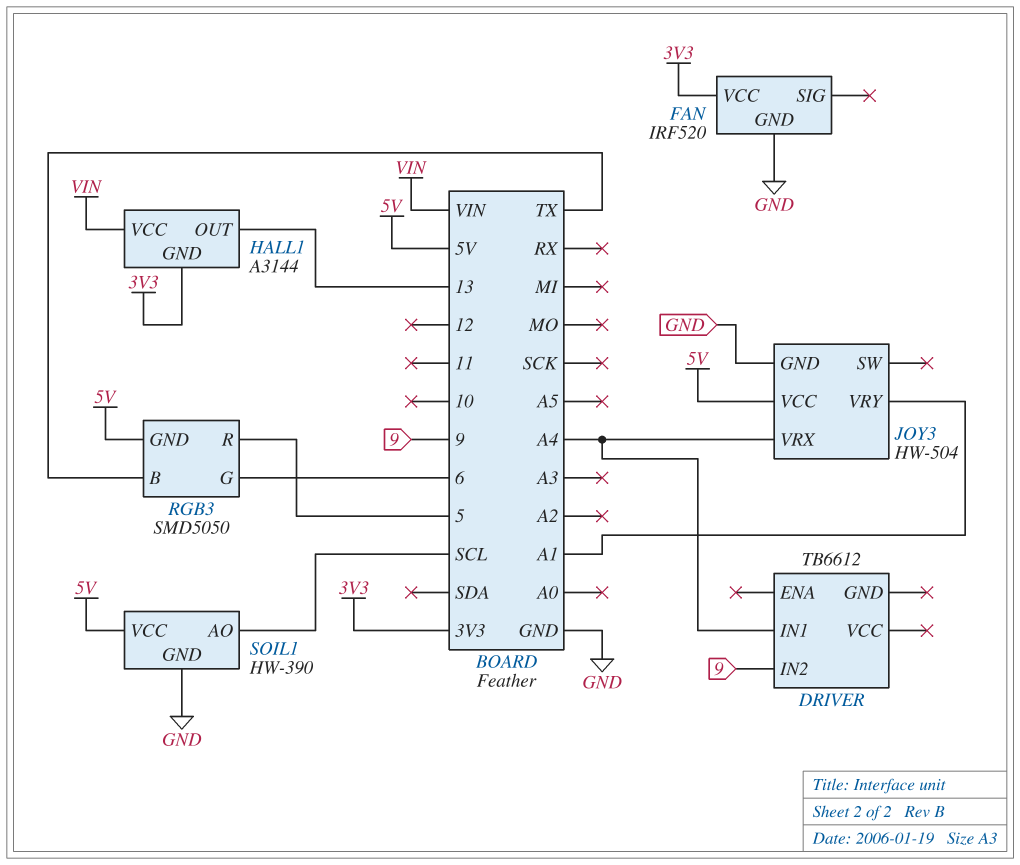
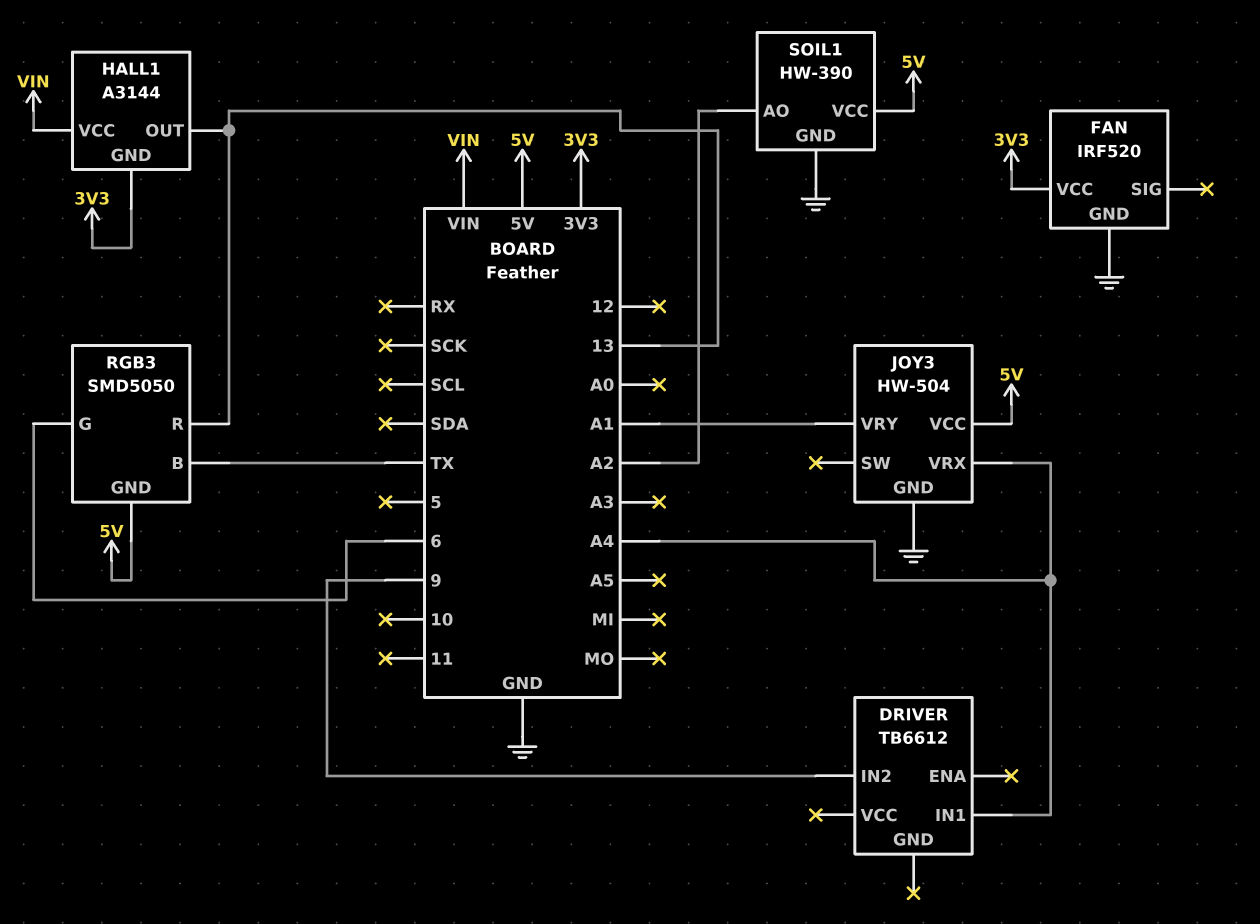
RGB3 pin R: 5 -> 13
SOIL1 pin AO: SCL -> A2

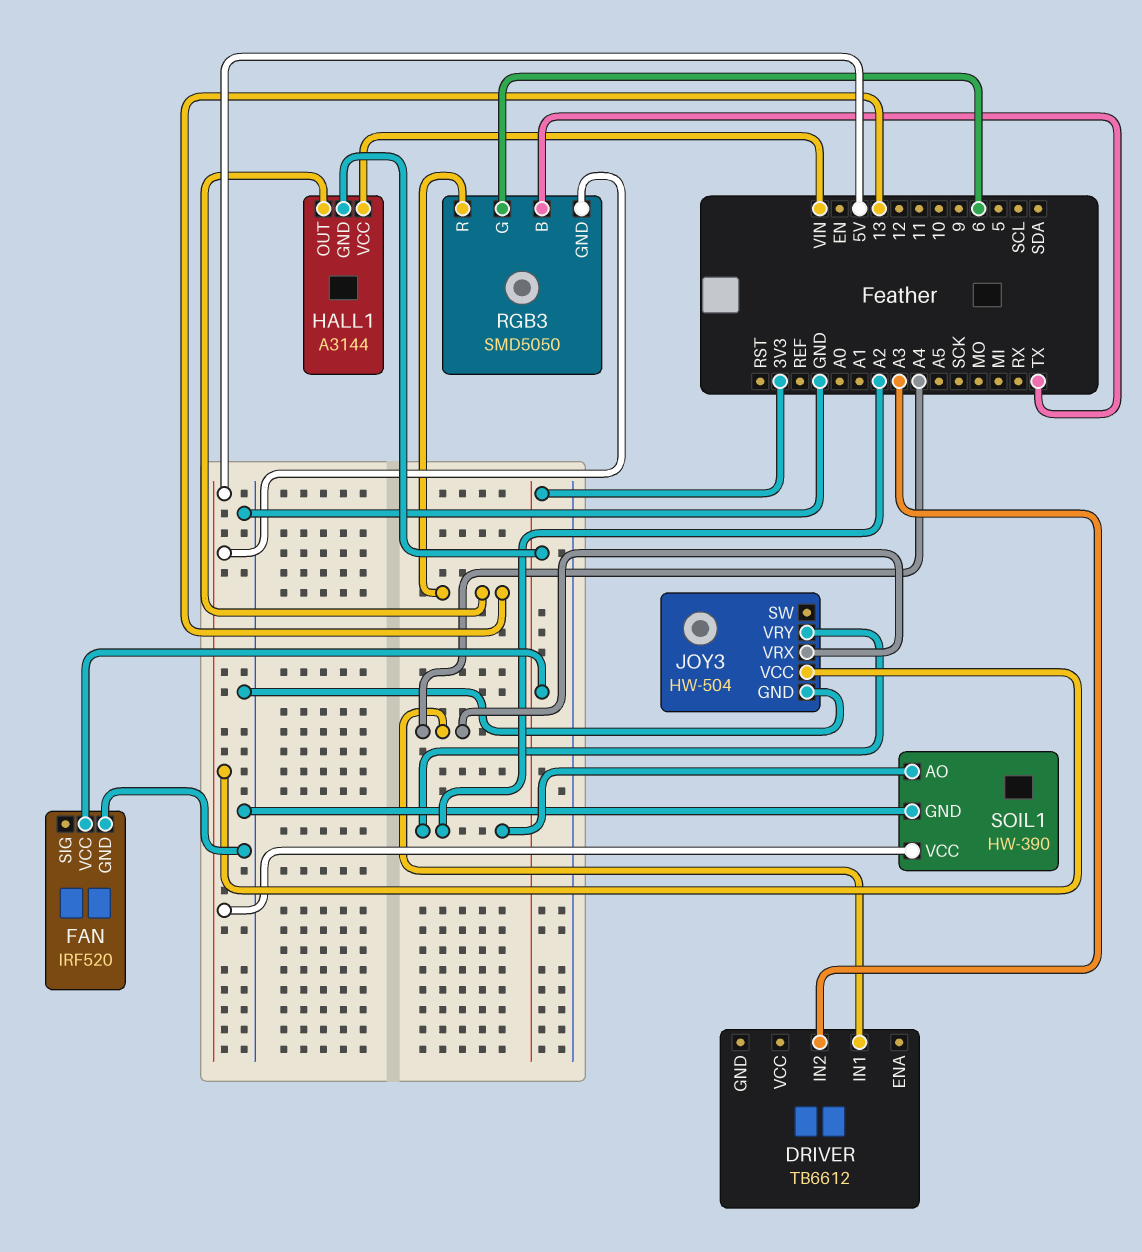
DRIVER pin IN2: 9 -> A3
JOY3 pin VRY: A1 -> A2

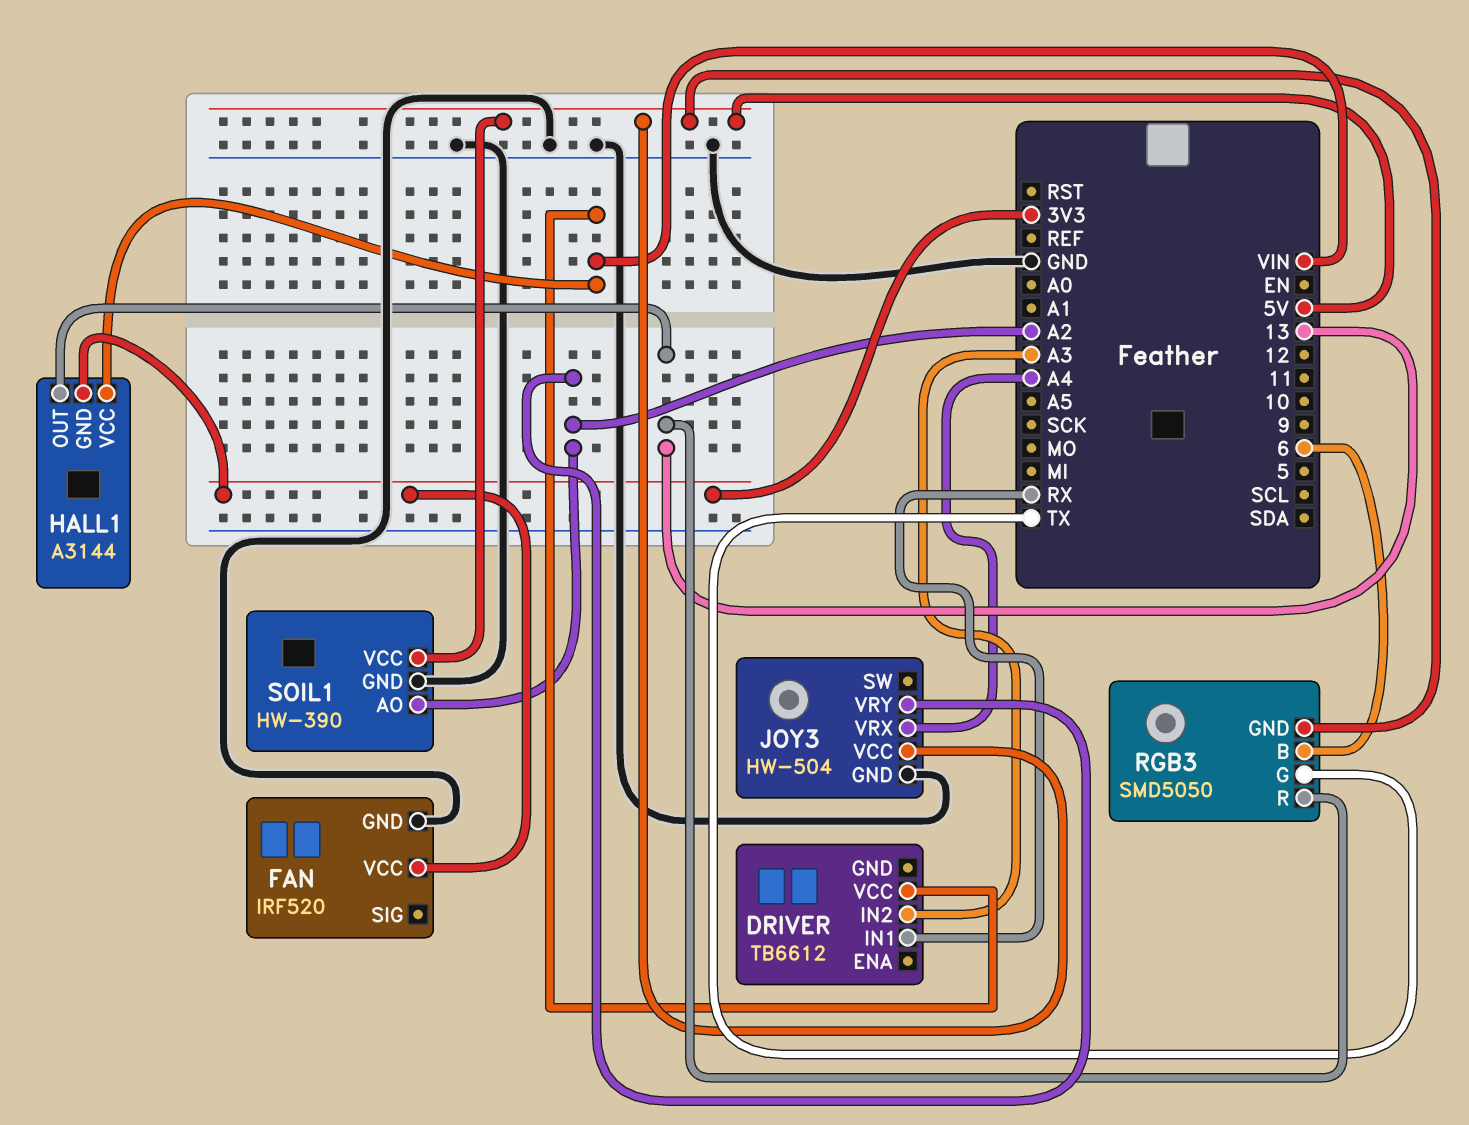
DRIVER pin IN1: A4 -> RX
DRIVER pin VCC: none -> VIN
RGB3 pin B: TX -> 6
RGB3 pin G: 6 -> TX

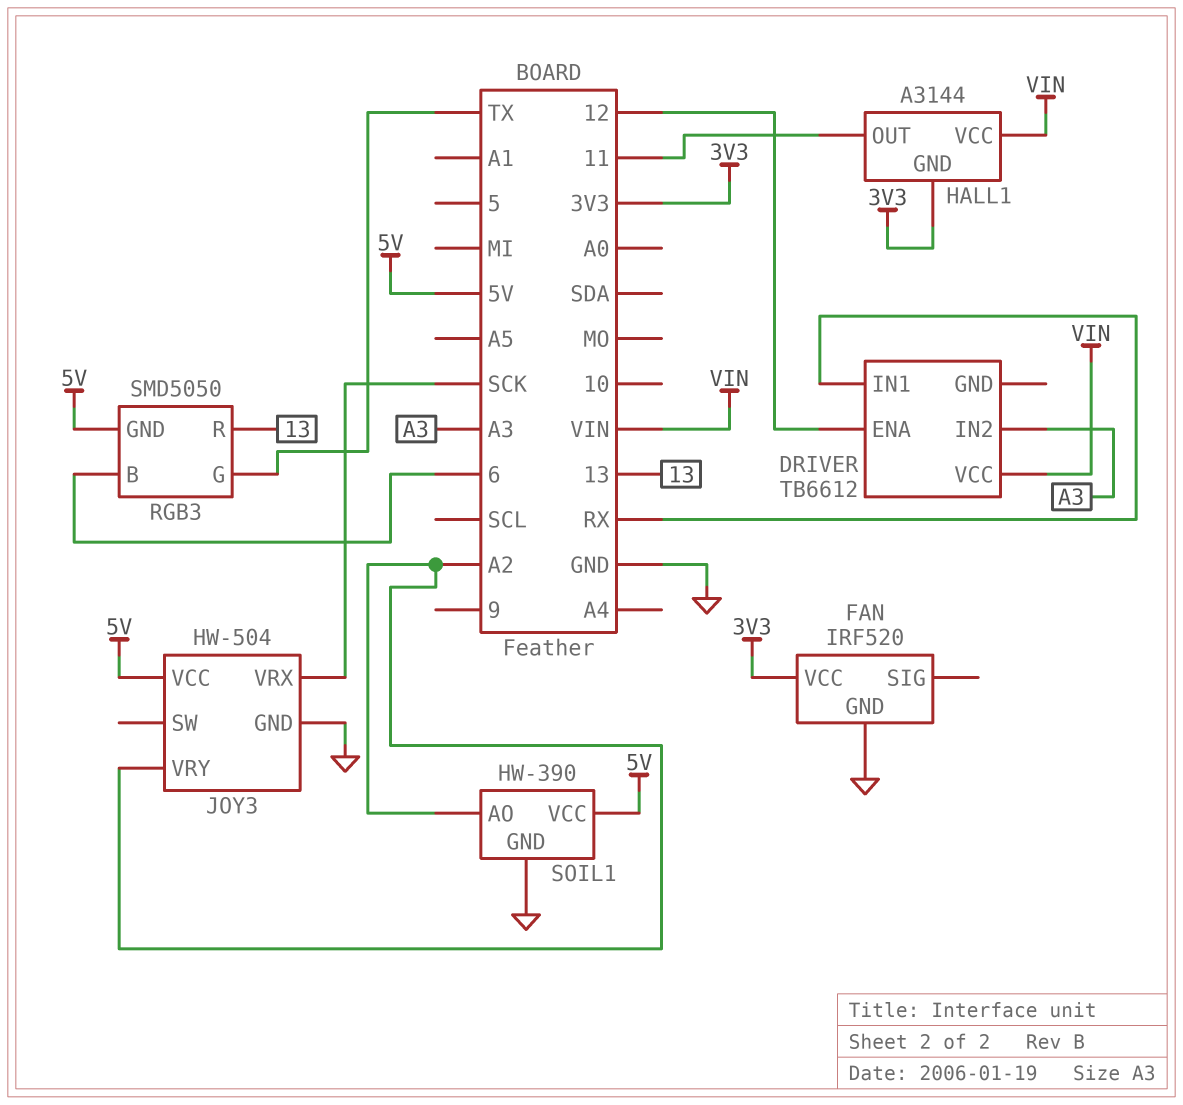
DRIVER pin ENA: none -> 12
HALL1 pin OUT: 13 -> 11
JOY3 pin VRX: A4 -> SCK

